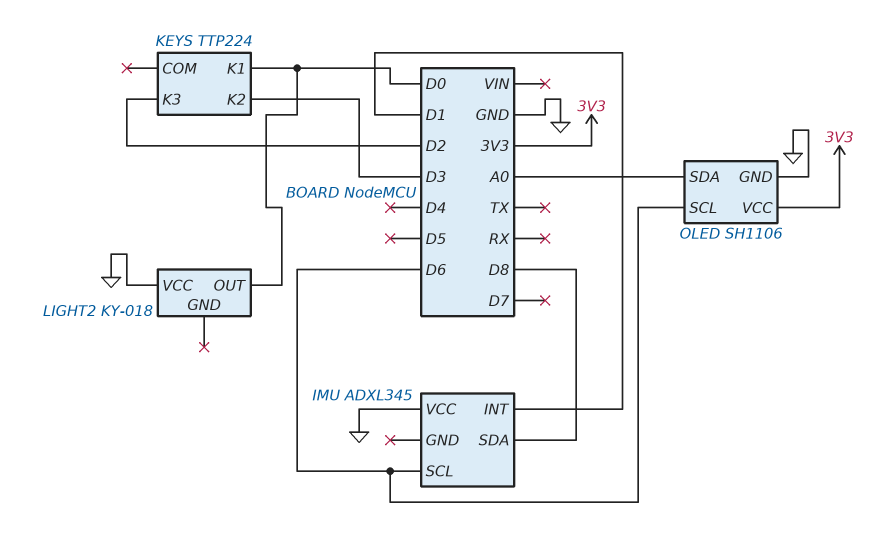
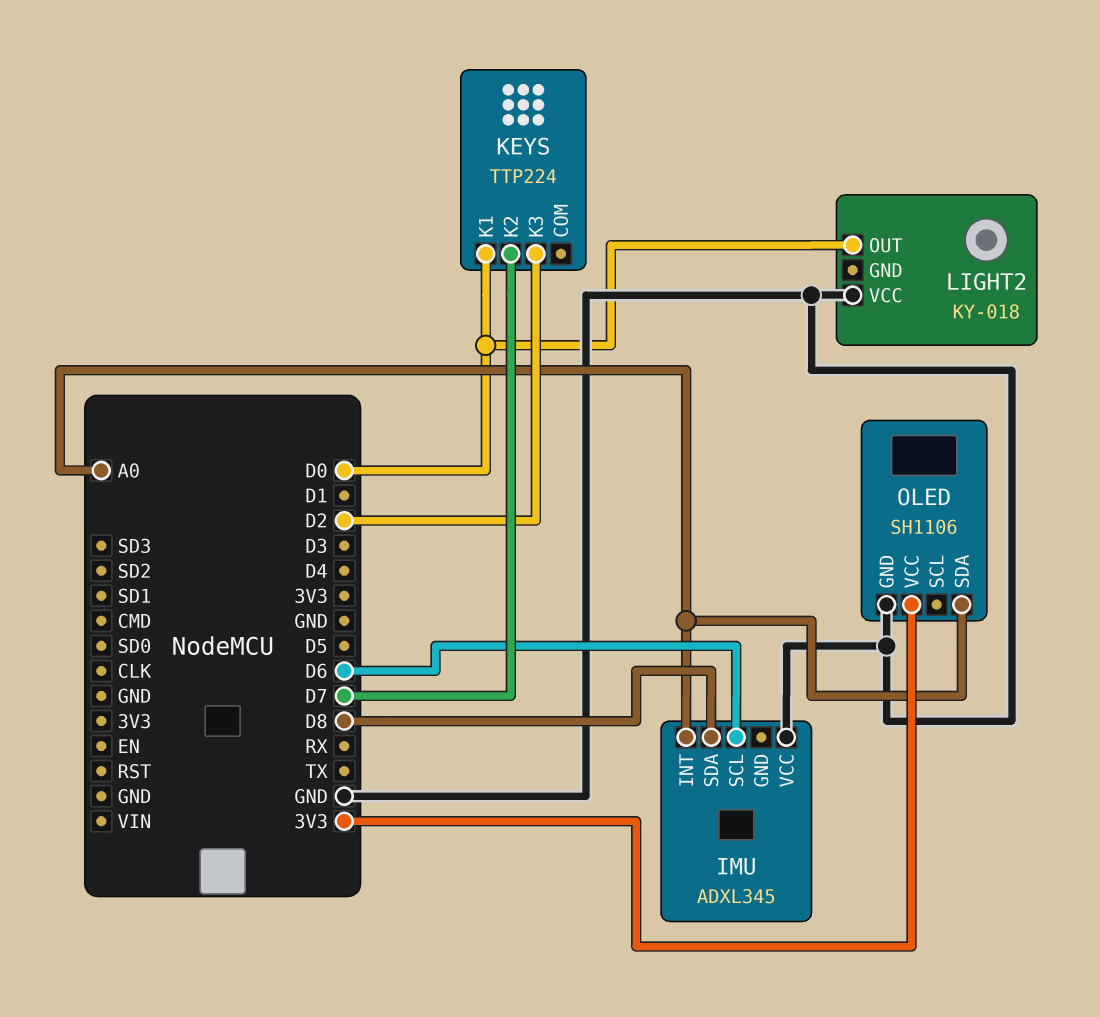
IMU pin INT: D1 -> A0
KEYS pin K2: D3 -> D7
OLED pin SCL: D6 -> none

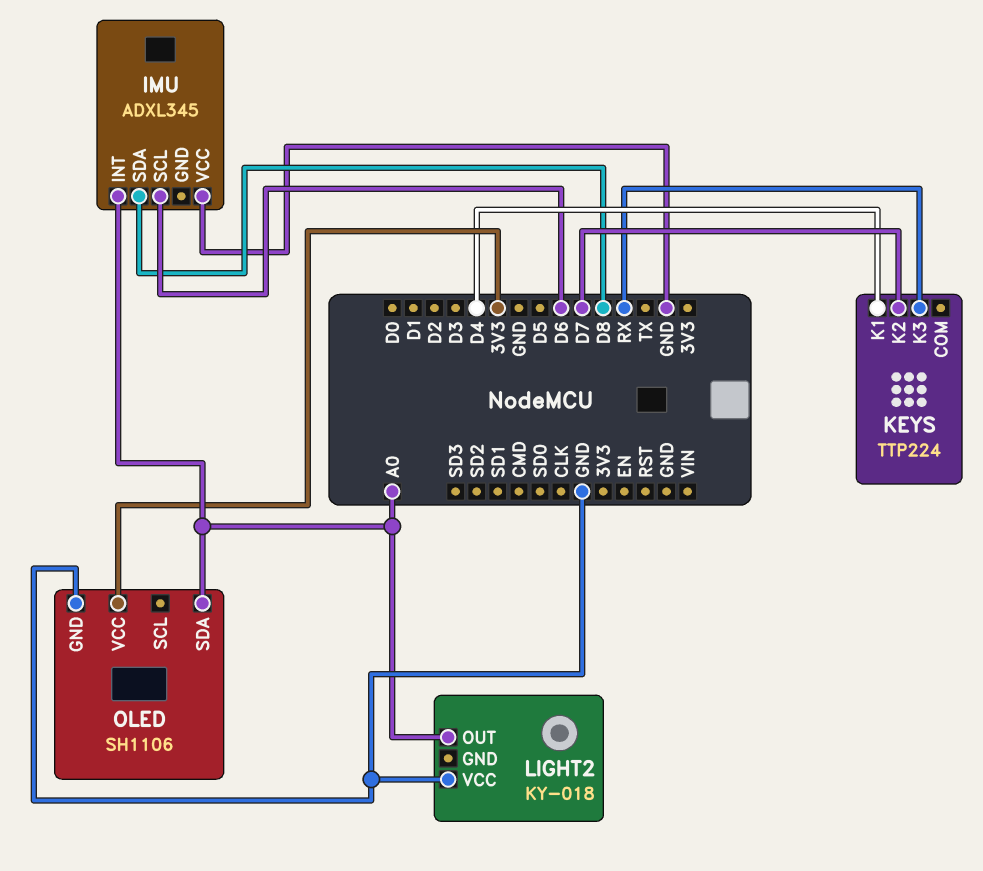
KEYS pin K1: D0 -> D4
KEYS pin K3: D2 -> RX
LIGHT2 pin OUT: D0 -> A0

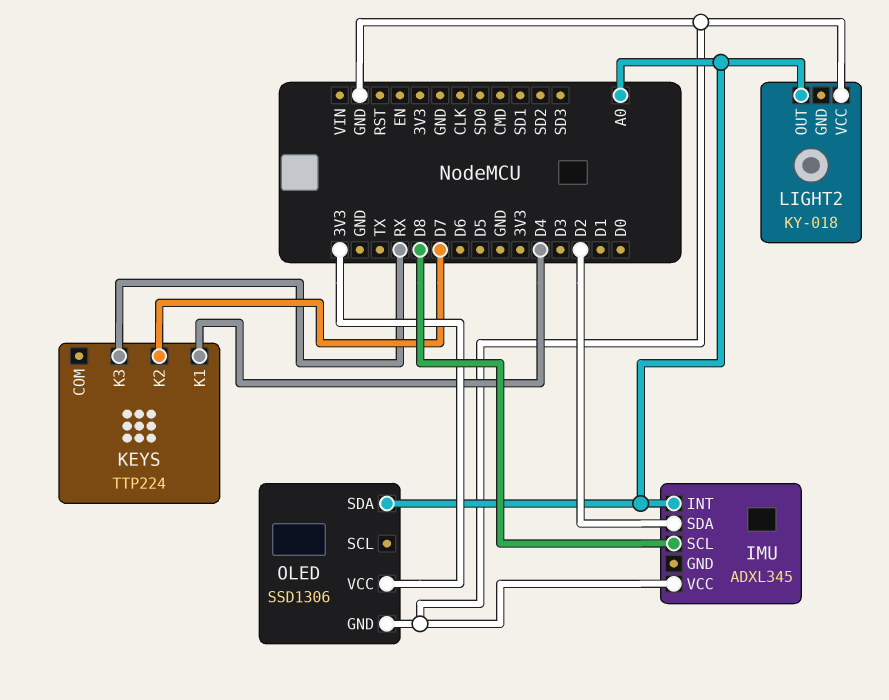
IMU pin SCL: D6 -> D8
IMU pin SDA: D8 -> D2
OLED: SH1106 -> SSD1306

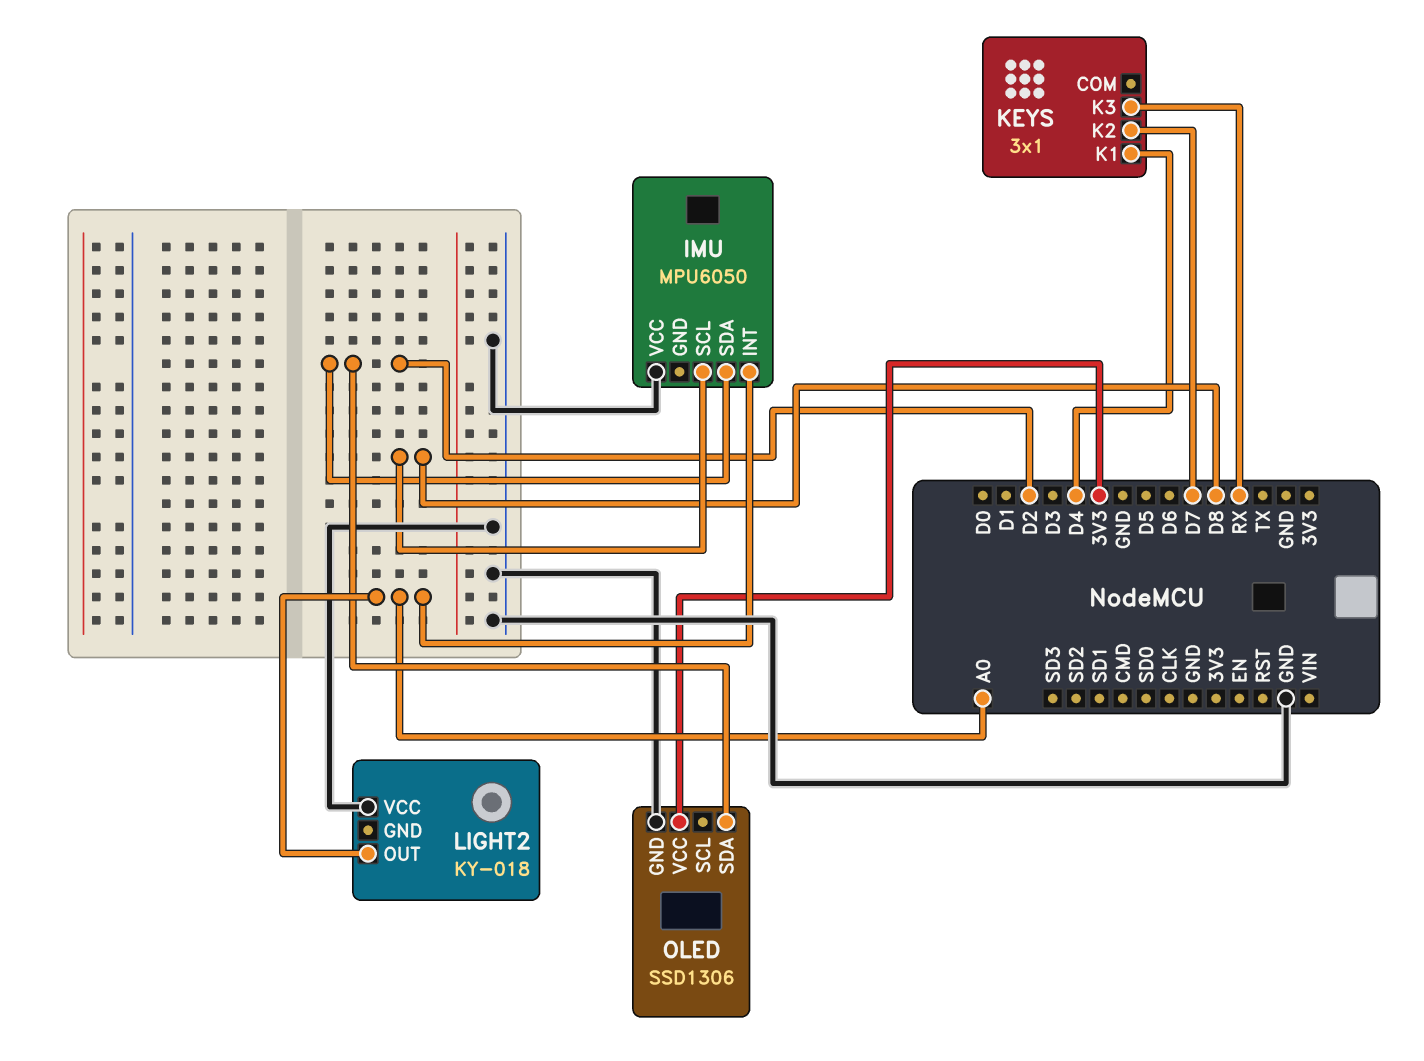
IMU: ADXL345 -> MPU6050
KEYS: TTP224 -> 3x1
OLED pin SDA: A0 -> D2

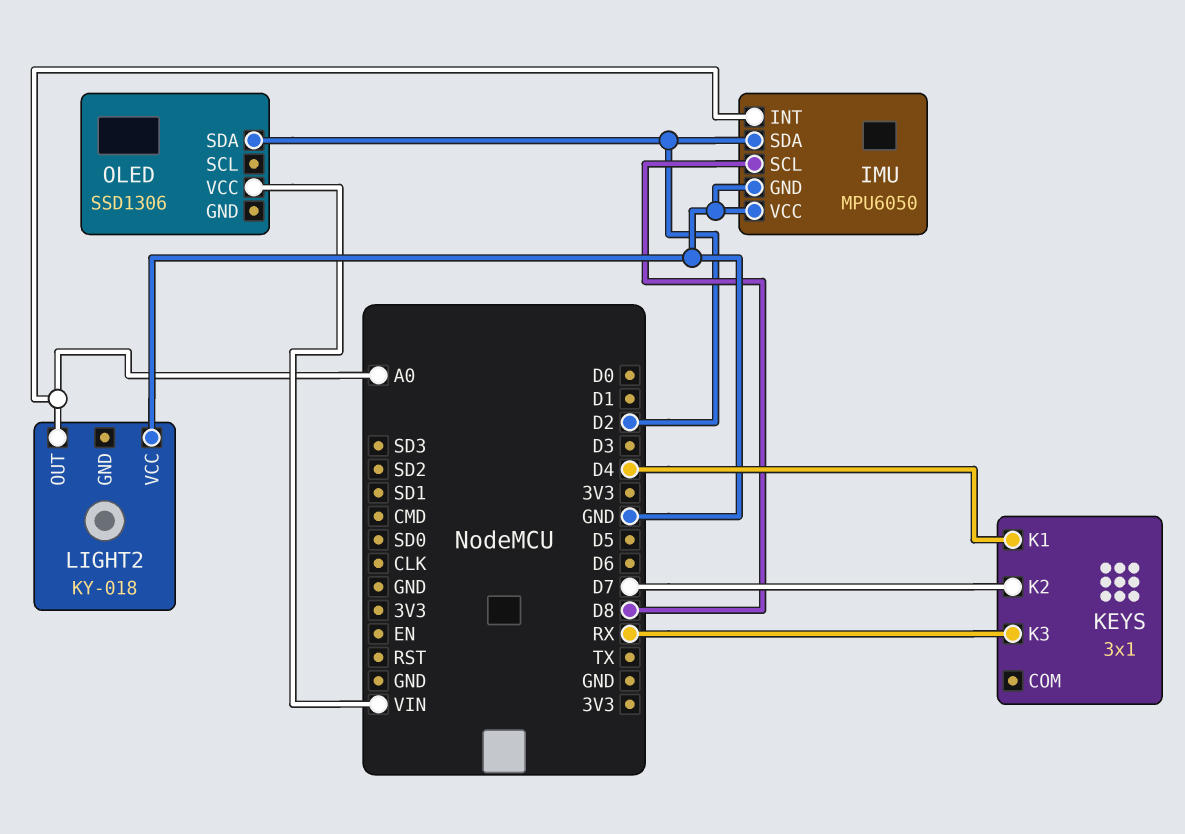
IMU pin GND: none -> GND
OLED pin GND: GND -> none
OLED pin VCC: 3V3 -> VIN

